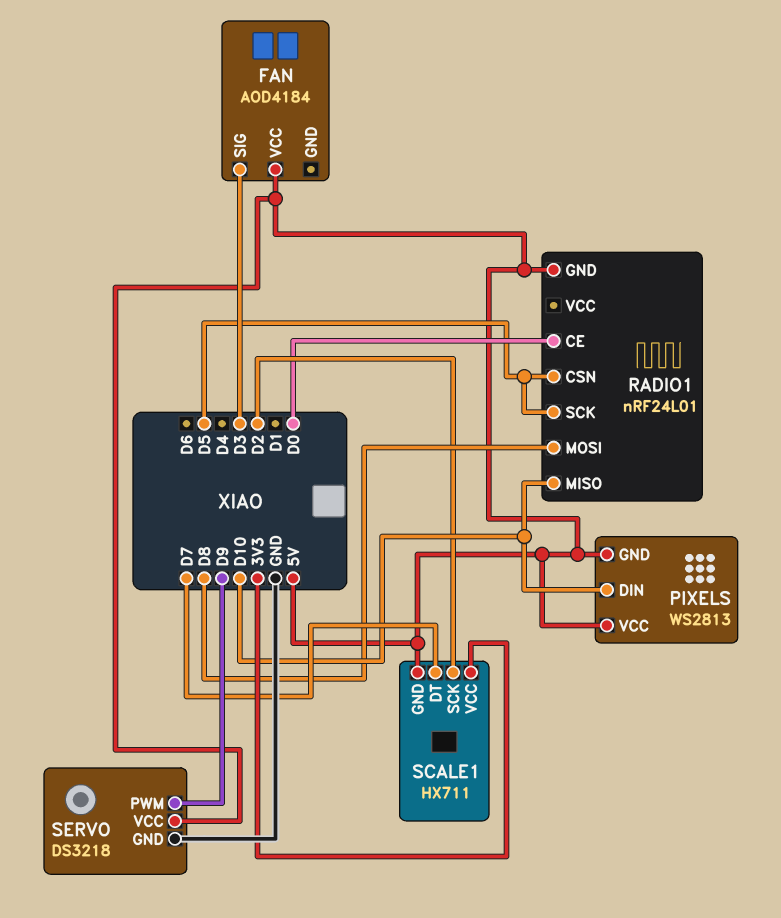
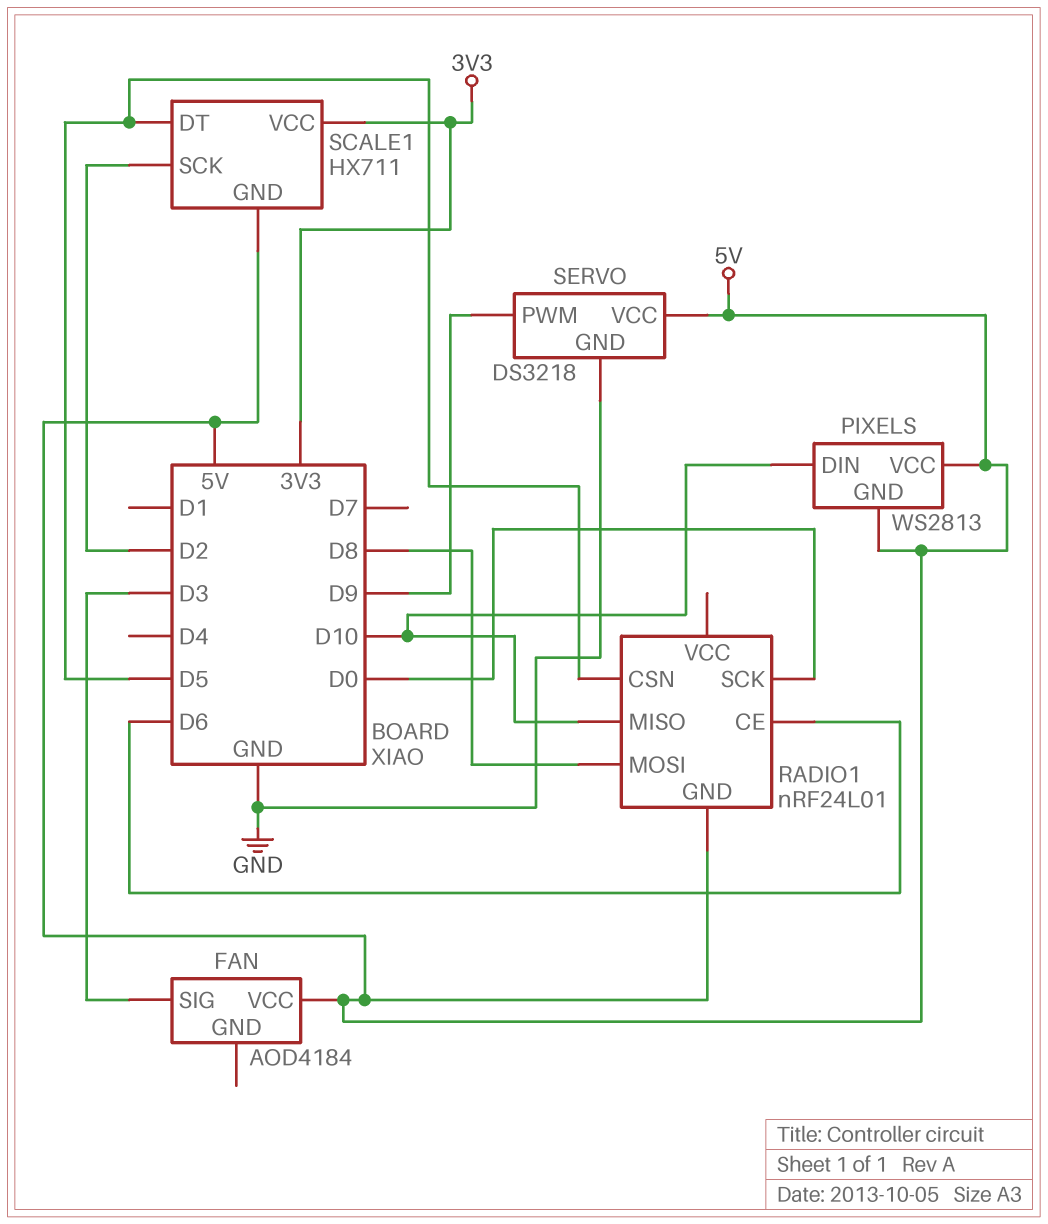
RADIO1 pin CE: D0 -> D6
RADIO1 pin SCK: D5 -> D0
SCALE1 pin DT: D7 -> D5

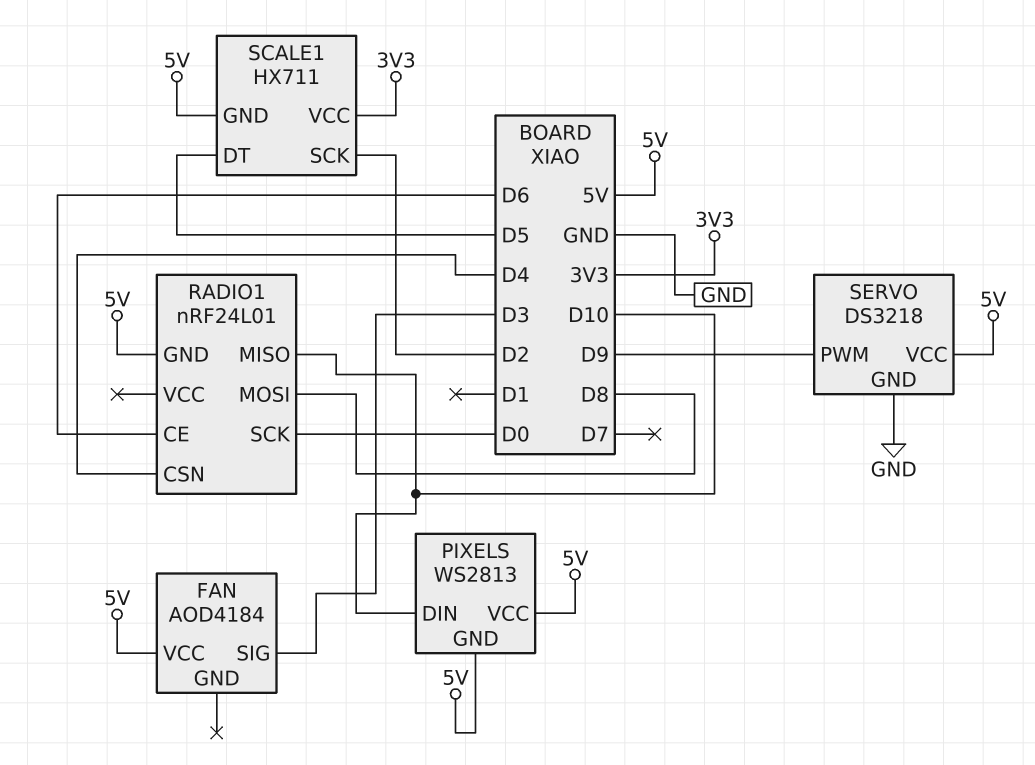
RADIO1 pin CSN: D5 -> D4

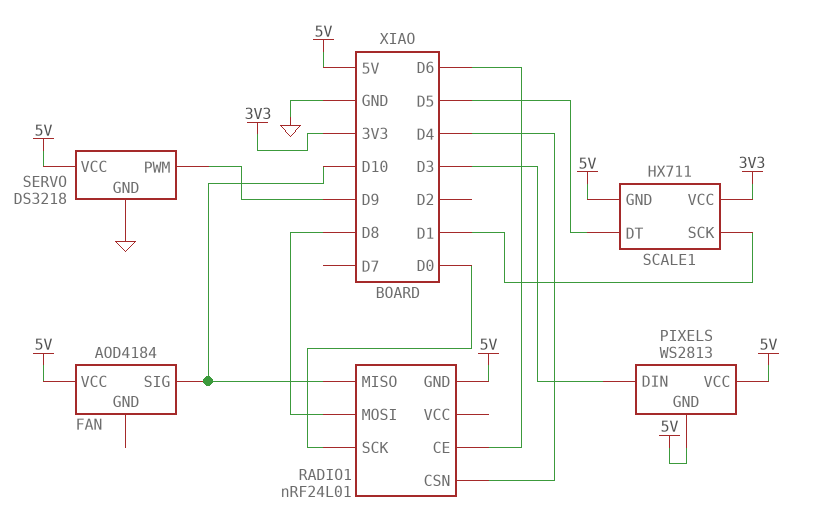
FAN pin SIG: D3 -> D10
PIXELS pin DIN: D10 -> D3
SCALE1 pin SCK: D2 -> D1

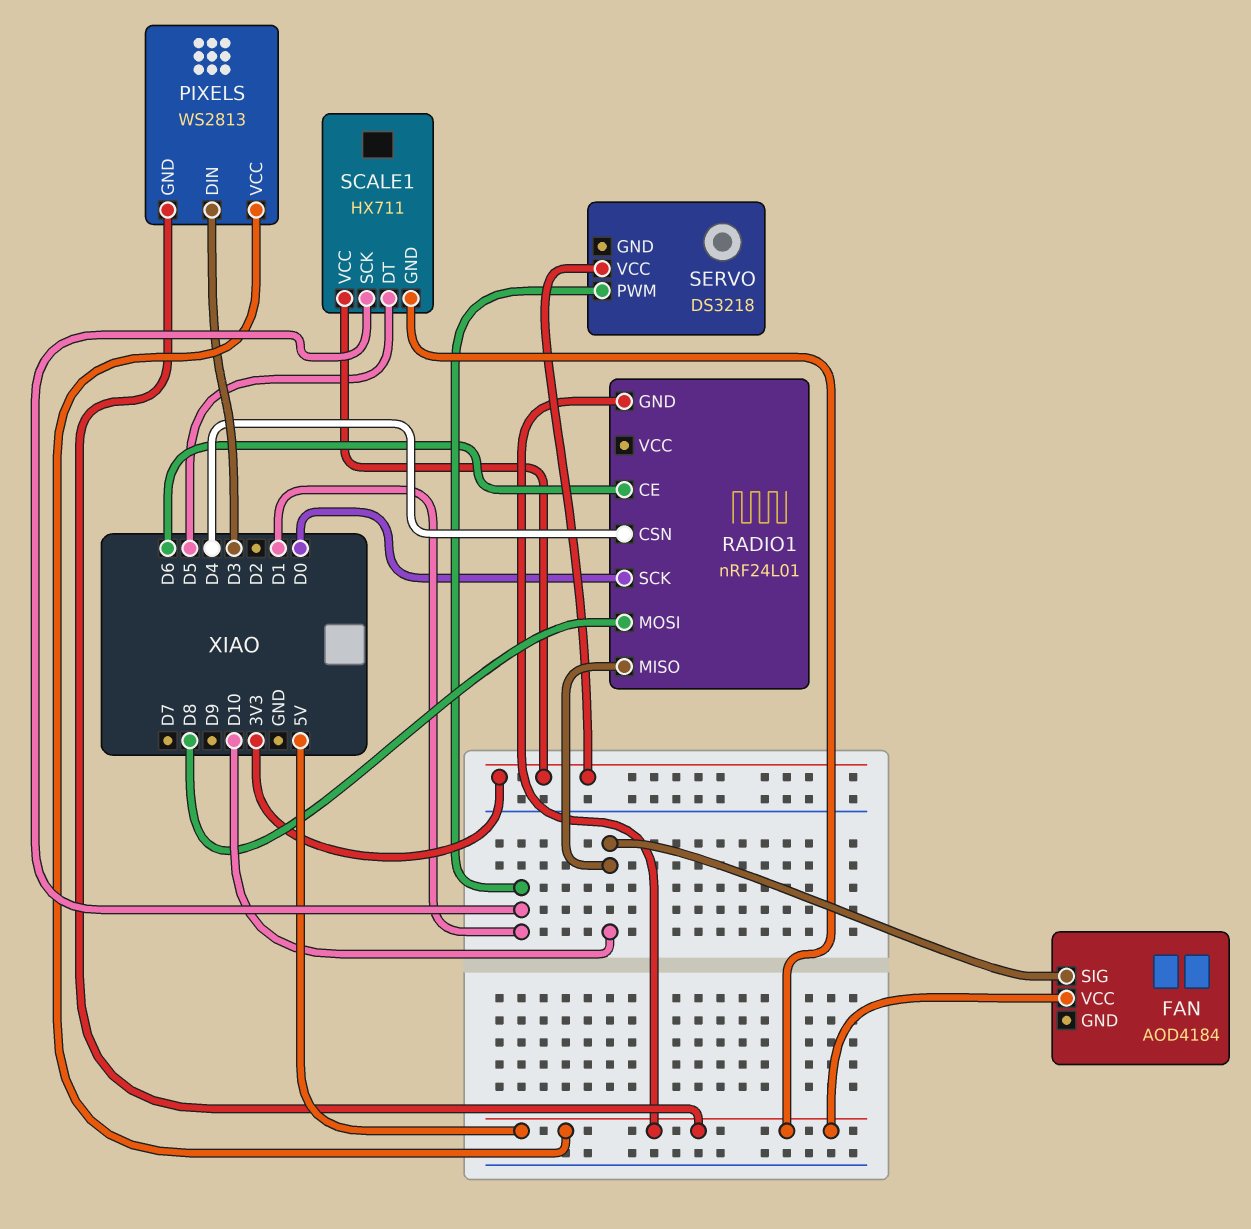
SERVO pin GND: GND -> none
SERVO pin PWM: D9 -> D1
SERVO pin VCC: 5V -> 3V3

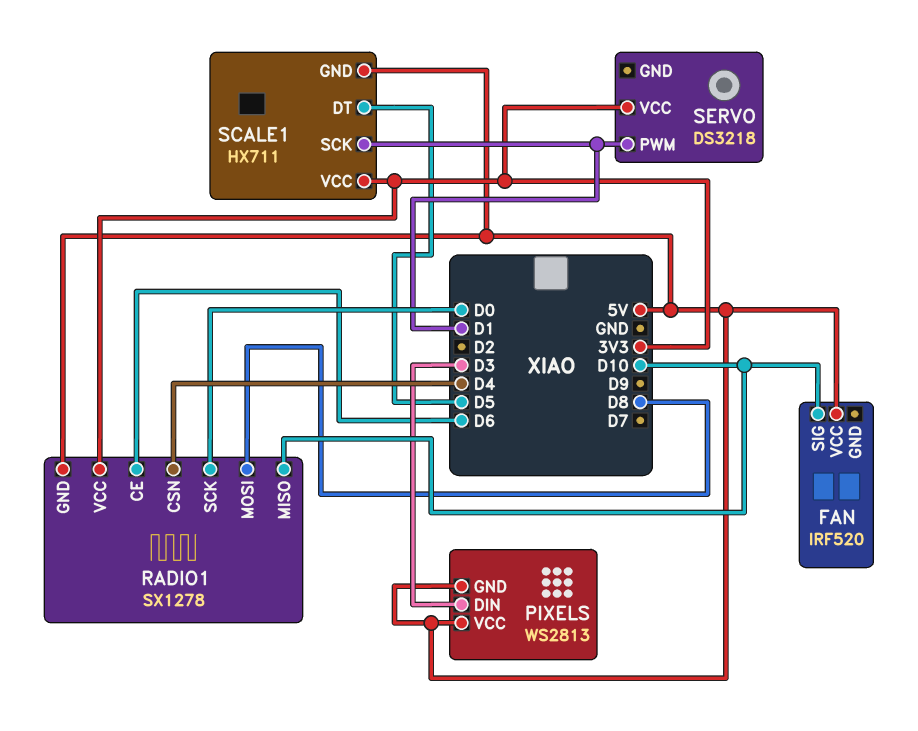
FAN: AOD4184 -> IRF520
RADIO1: nRF24L01 -> SX1278
RADIO1 pin VCC: none -> 3V3

